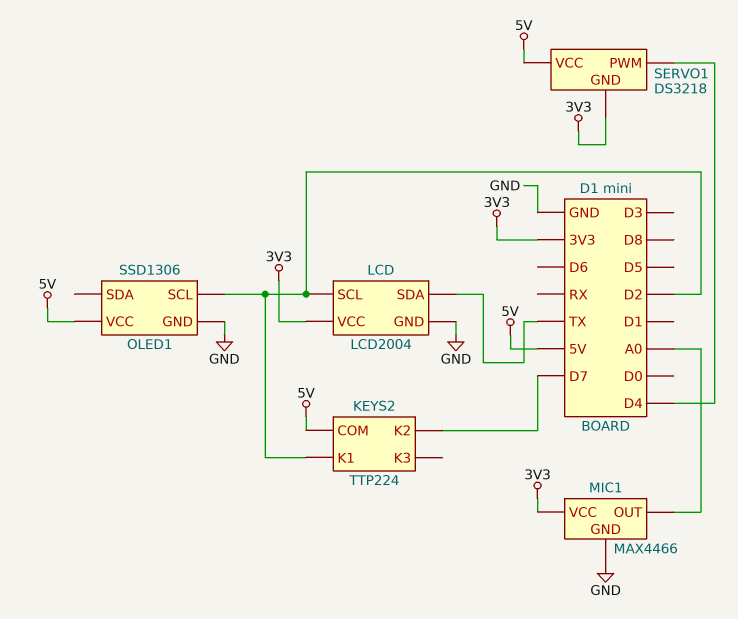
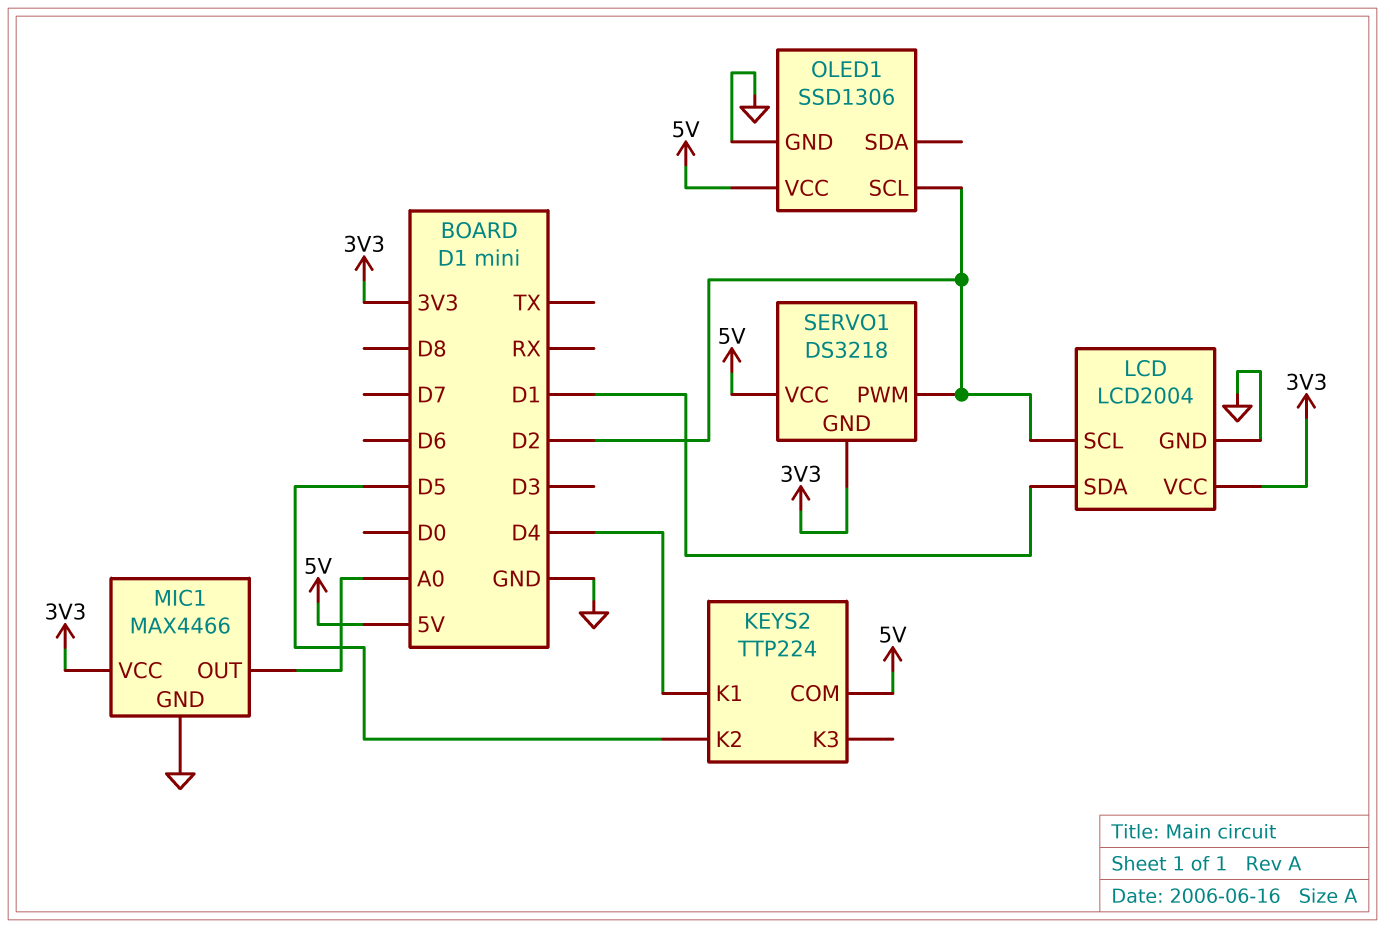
KEYS2 pin K1: D2 -> D4
KEYS2 pin K2: D7 -> D5
LCD pin SDA: TX -> D1
SERVO1 pin PWM: D4 -> D2

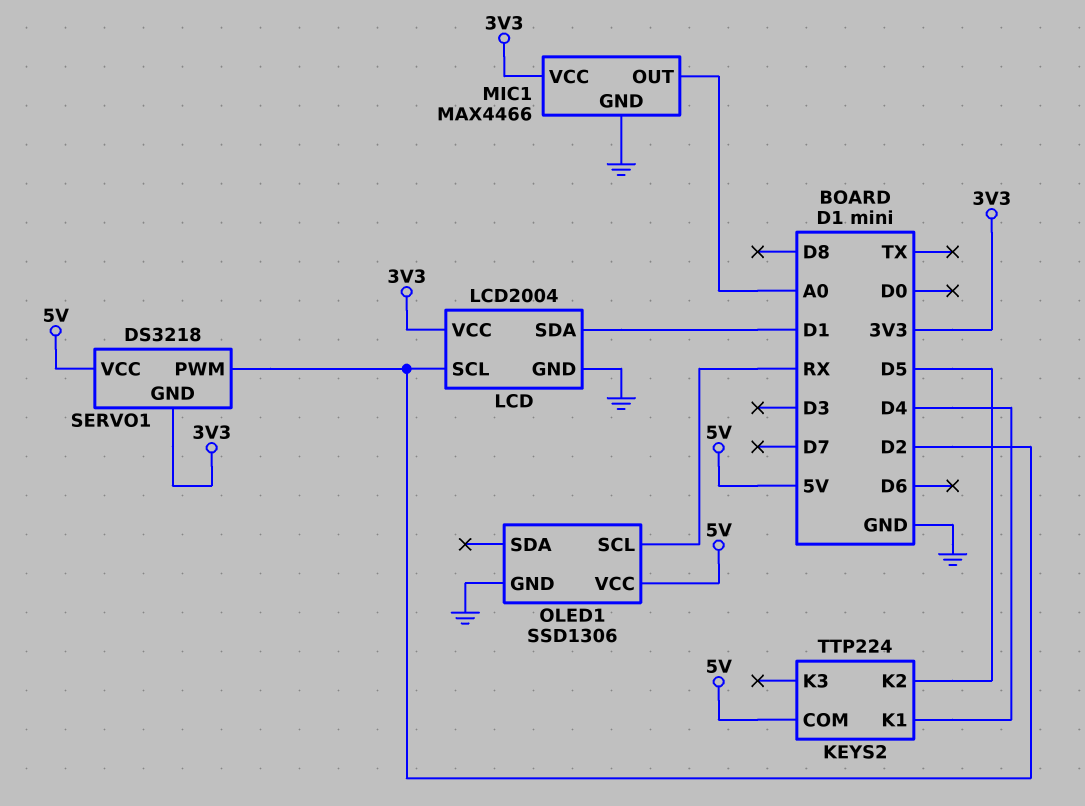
OLED1 pin SCL: D2 -> RX

